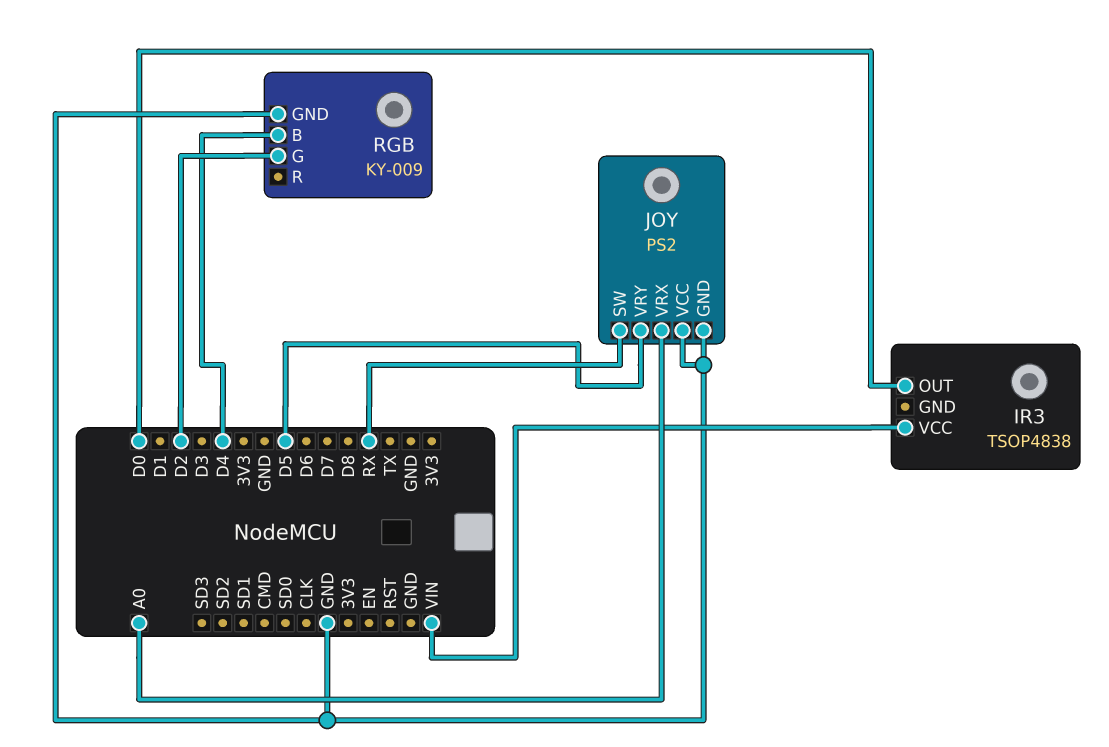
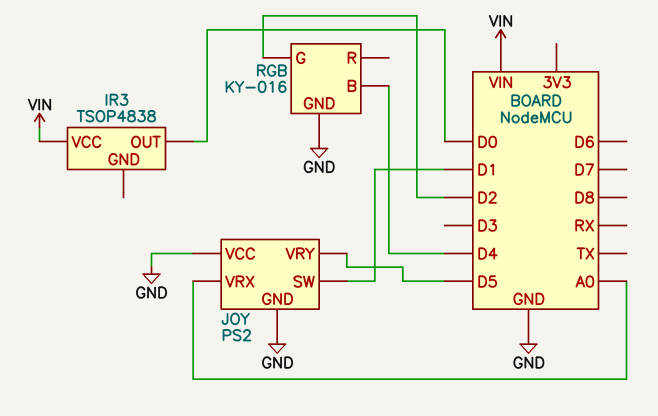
JOY pin SW: RX -> D1
RGB: KY-009 -> KY-016

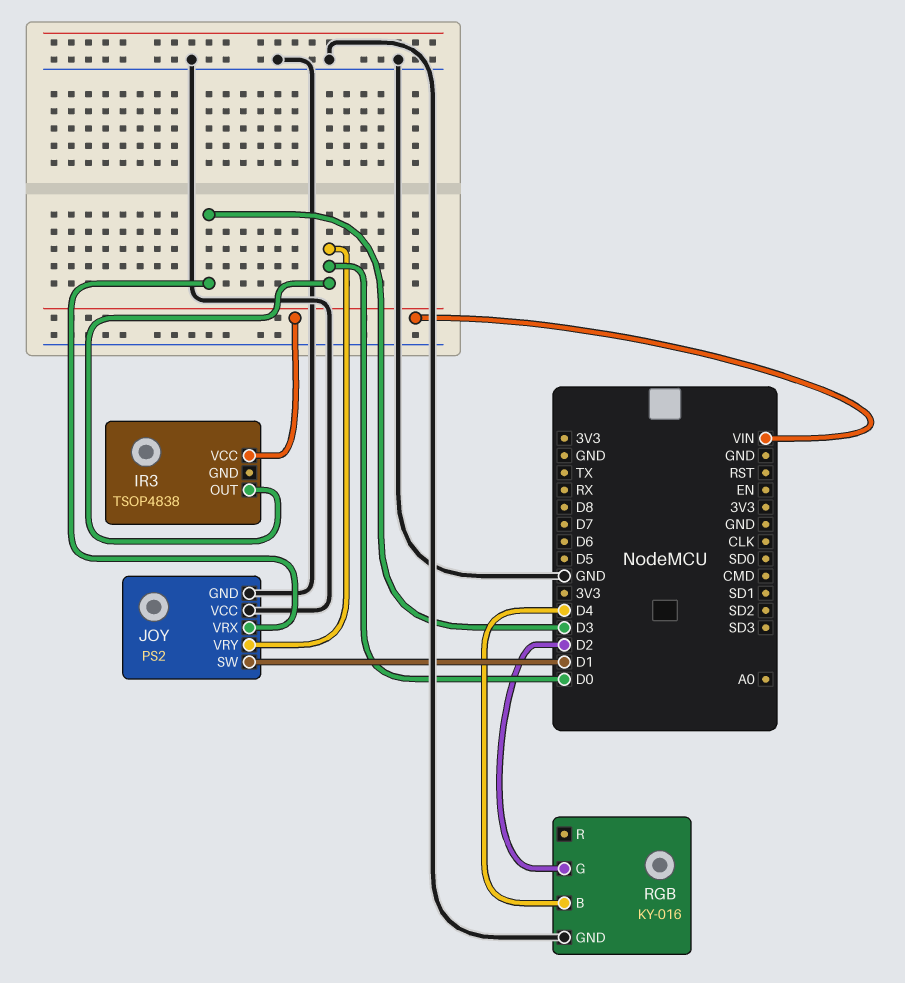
JOY pin VRX: A0 -> D3
JOY pin VRY: D5 -> D0

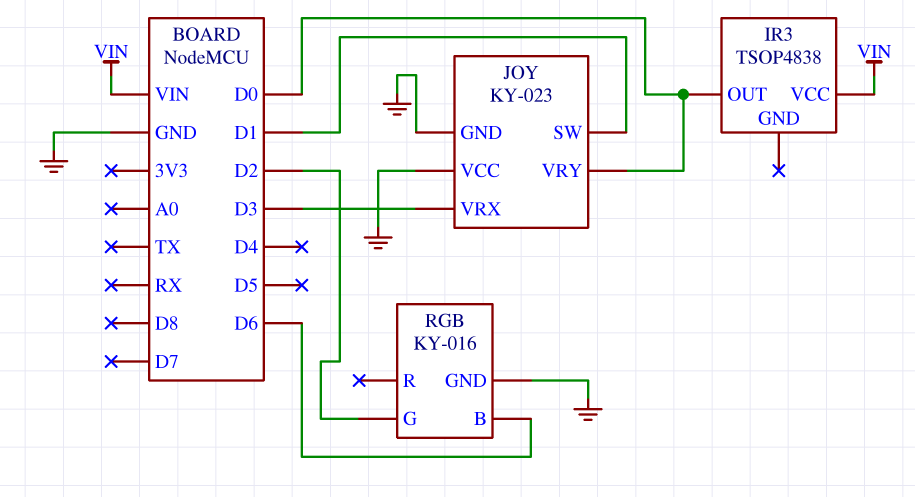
JOY: PS2 -> KY-023
RGB pin B: D4 -> D6

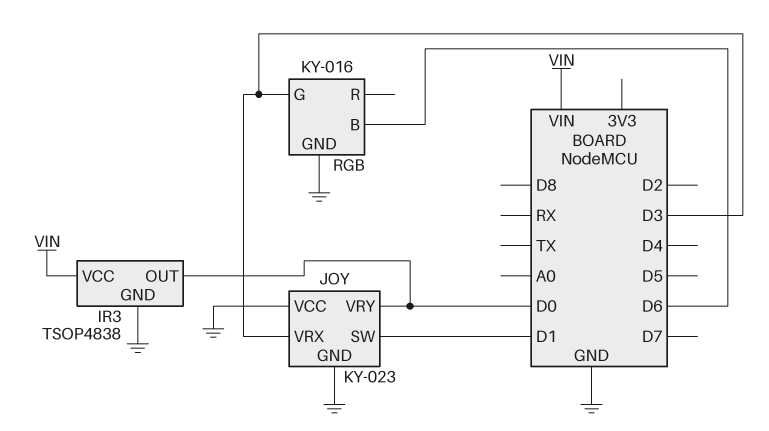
IR3 pin GND: none -> GND
RGB pin G: D2 -> D3

